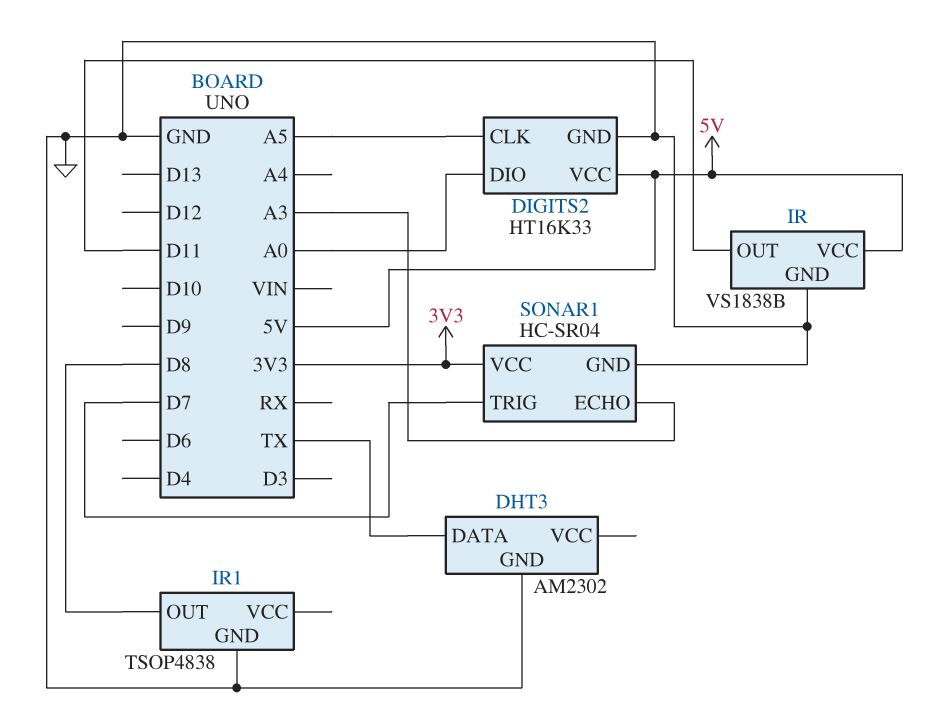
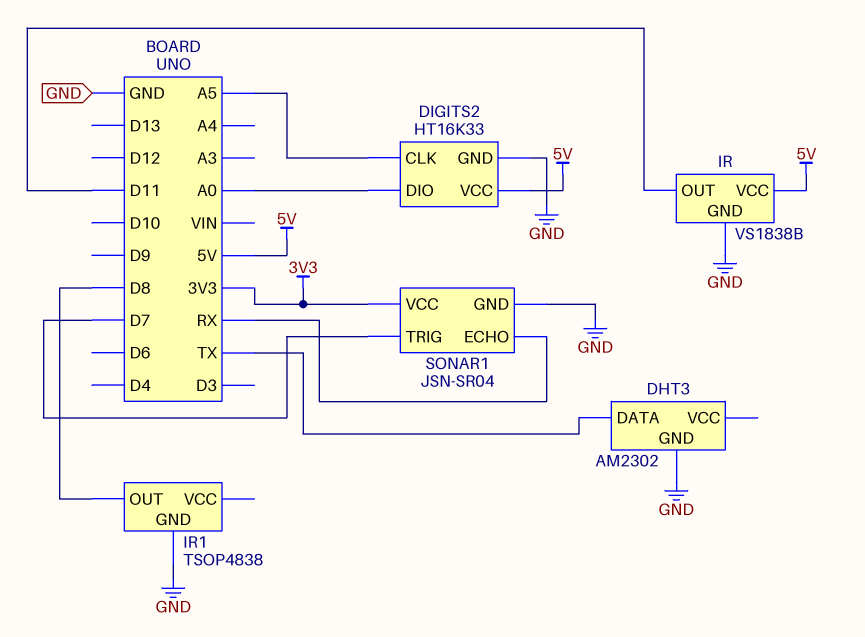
SONAR1: HC-SR04 -> JSN-SR04
SONAR1 pin ECHO: A3 -> RX

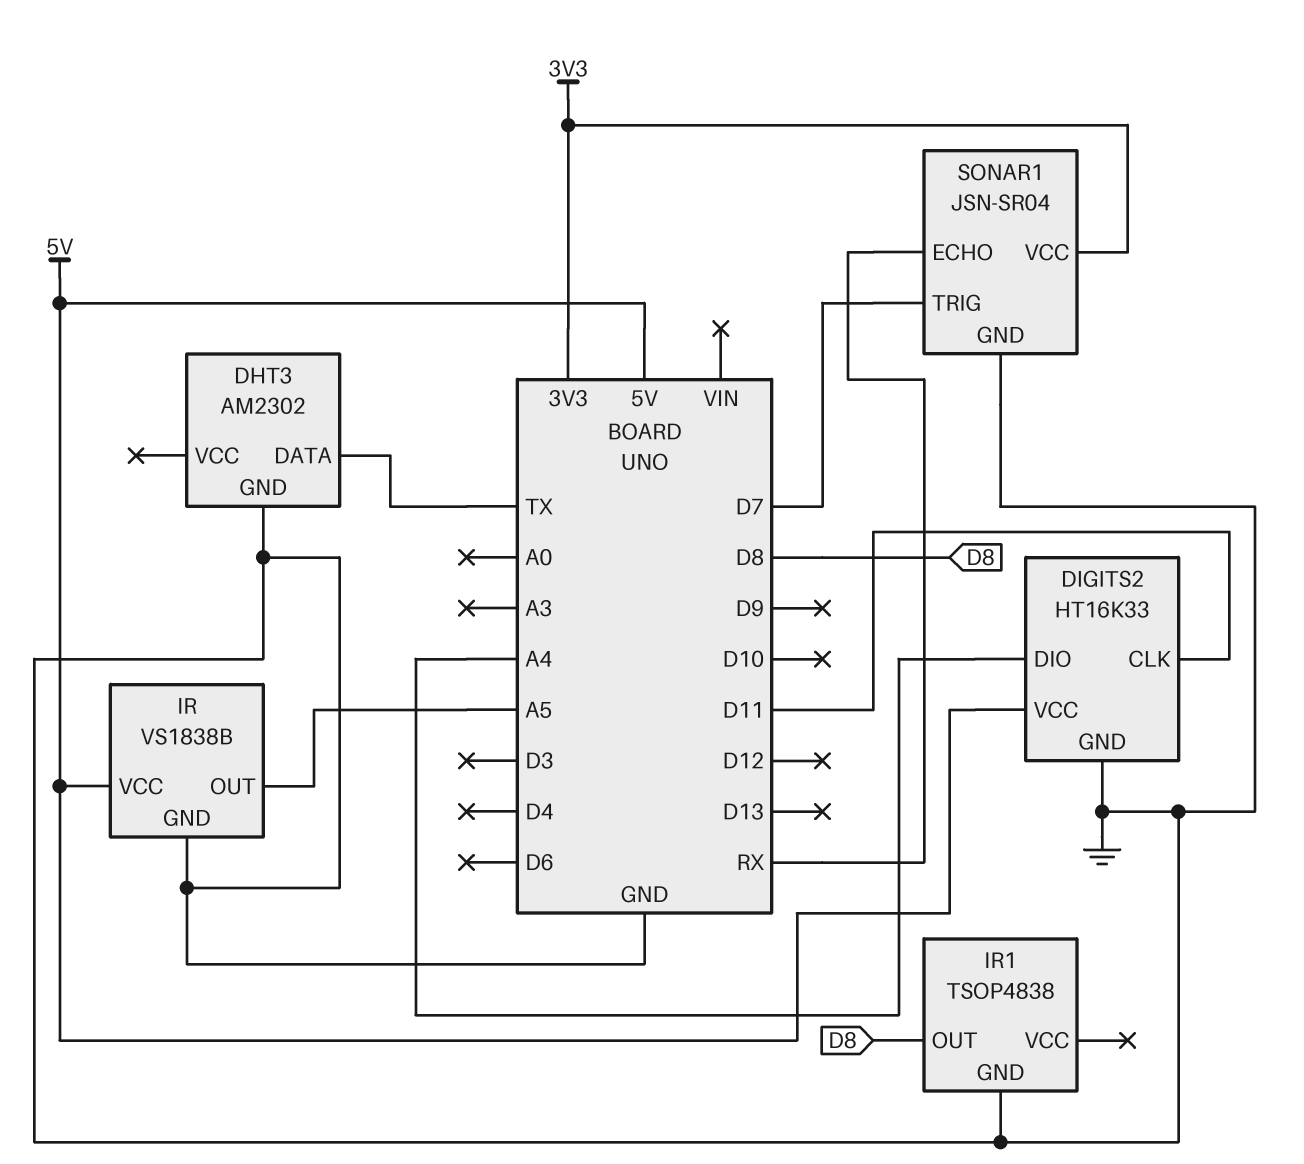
DIGITS2 pin CLK: A5 -> D11
DIGITS2 pin DIO: A0 -> A4
IR pin OUT: D11 -> A5

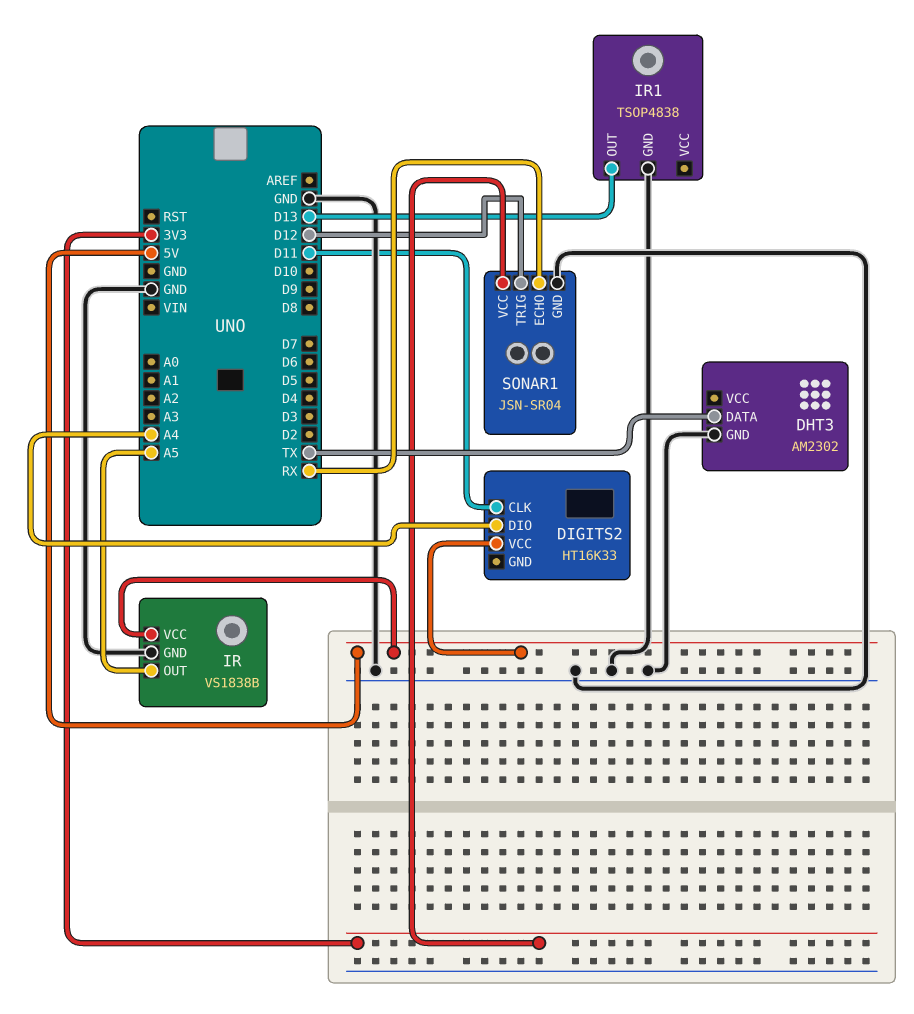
DIGITS2 pin GND: GND -> none
IR1 pin OUT: D8 -> D13
SONAR1 pin TRIG: D7 -> D12

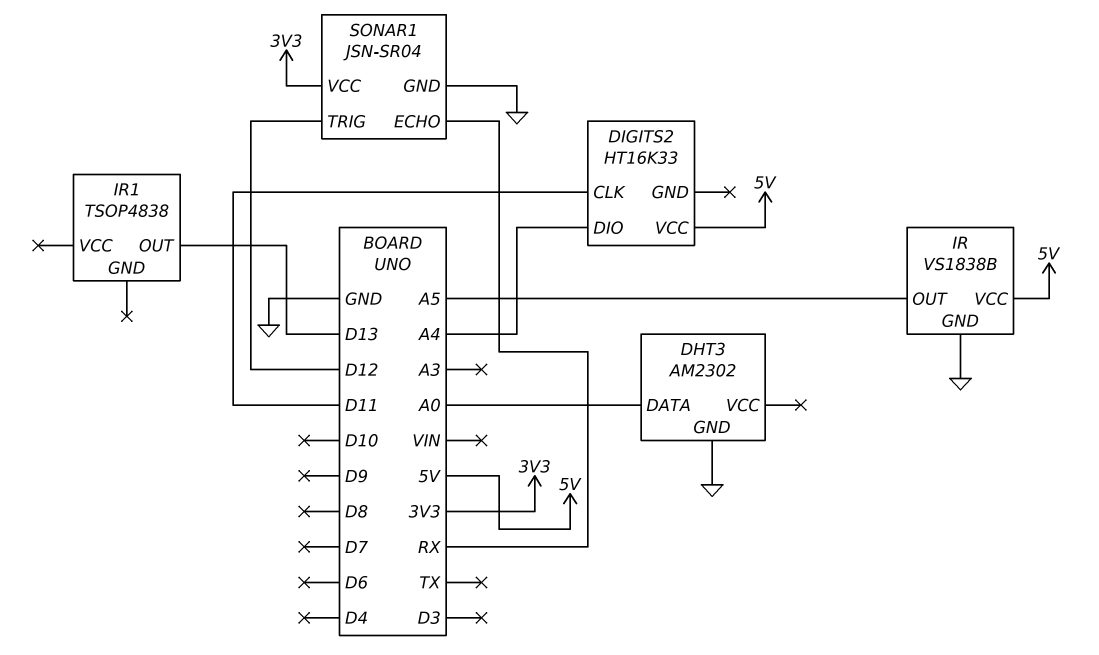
DHT3 pin DATA: TX -> A0
IR1 pin GND: GND -> none

